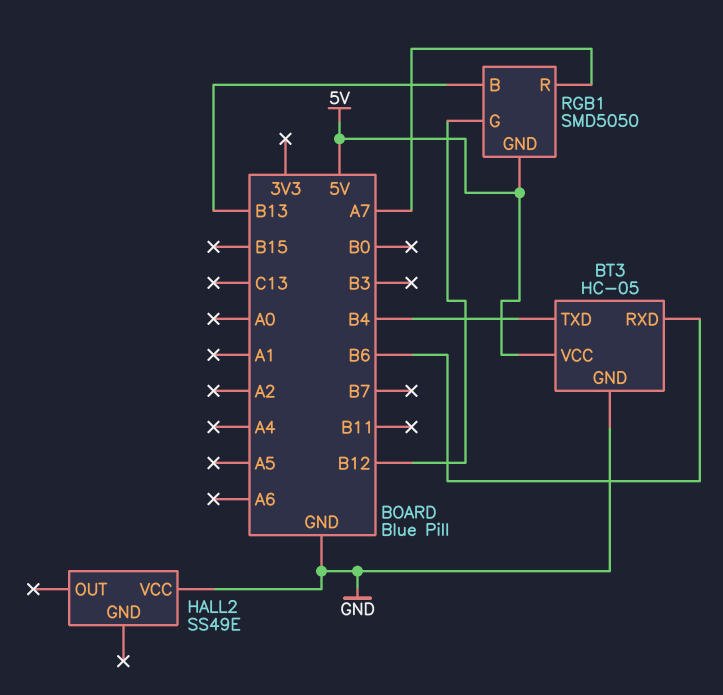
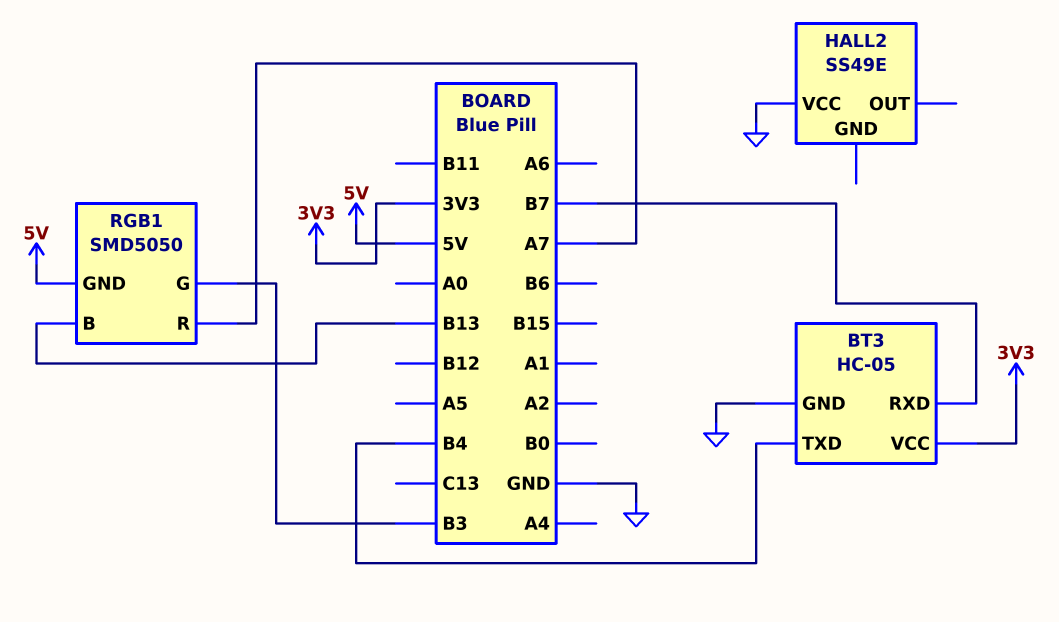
BT3 pin RXD: B6 -> B7
BT3 pin VCC: 5V -> 3V3
RGB1 pin G: B12 -> B3

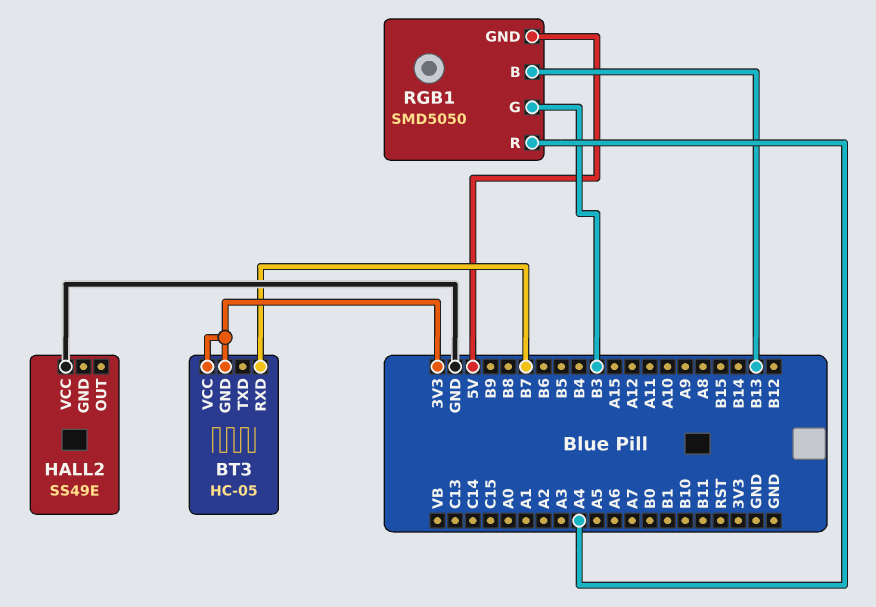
BT3 pin GND: GND -> 3V3
BT3 pin TXD: B4 -> none
RGB1 pin R: A7 -> A4

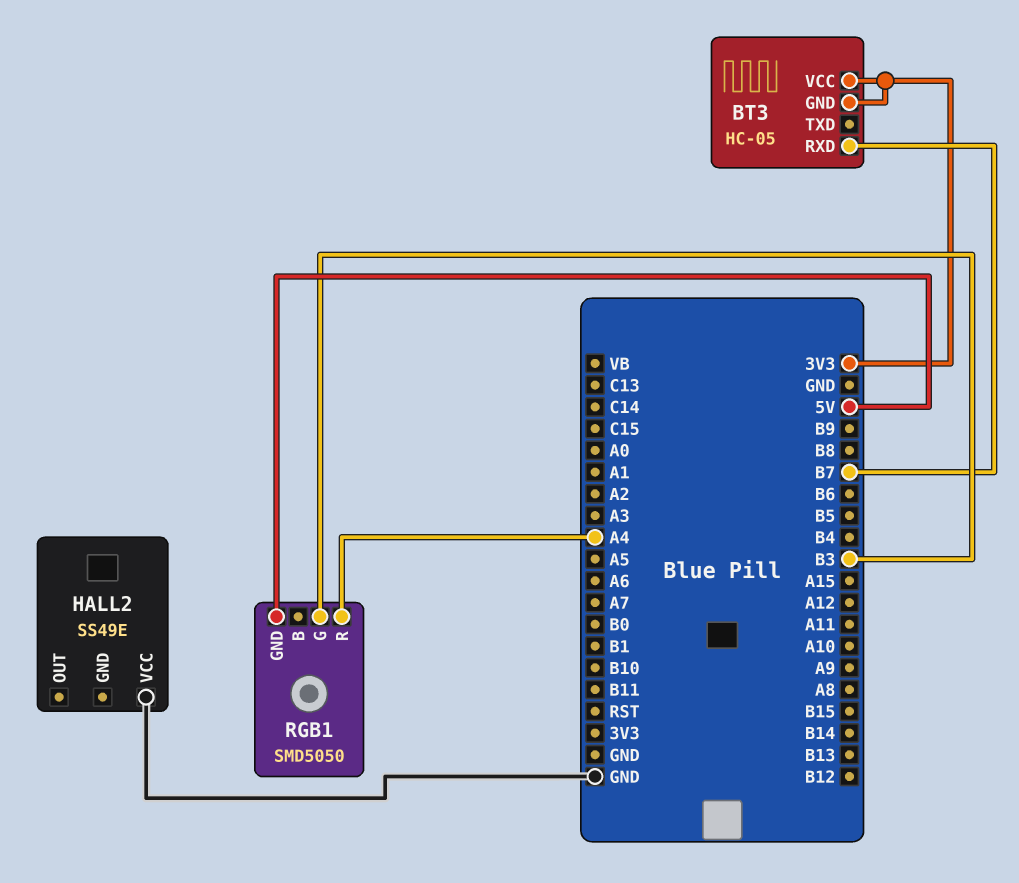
RGB1 pin B: B13 -> none

